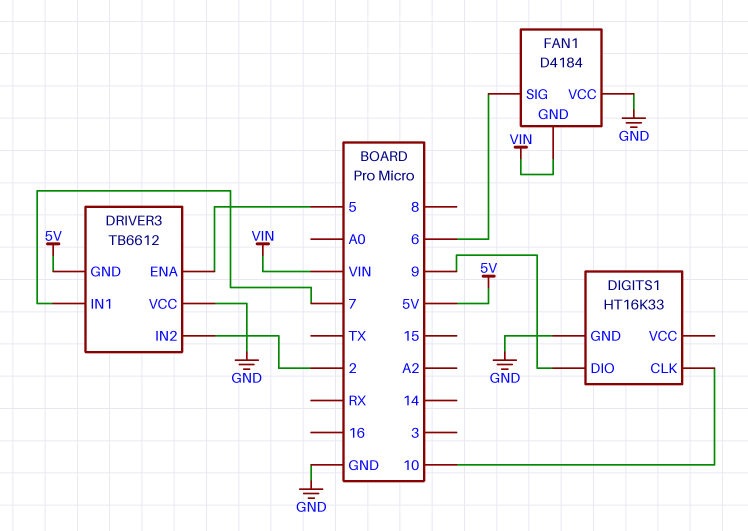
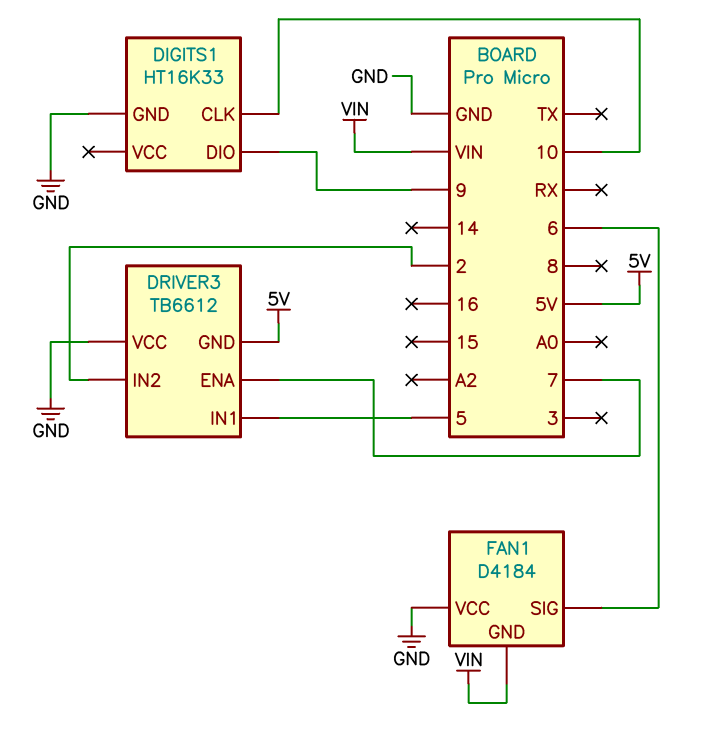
DRIVER3 pin ENA: 5 -> 7
DRIVER3 pin IN1: 7 -> 5

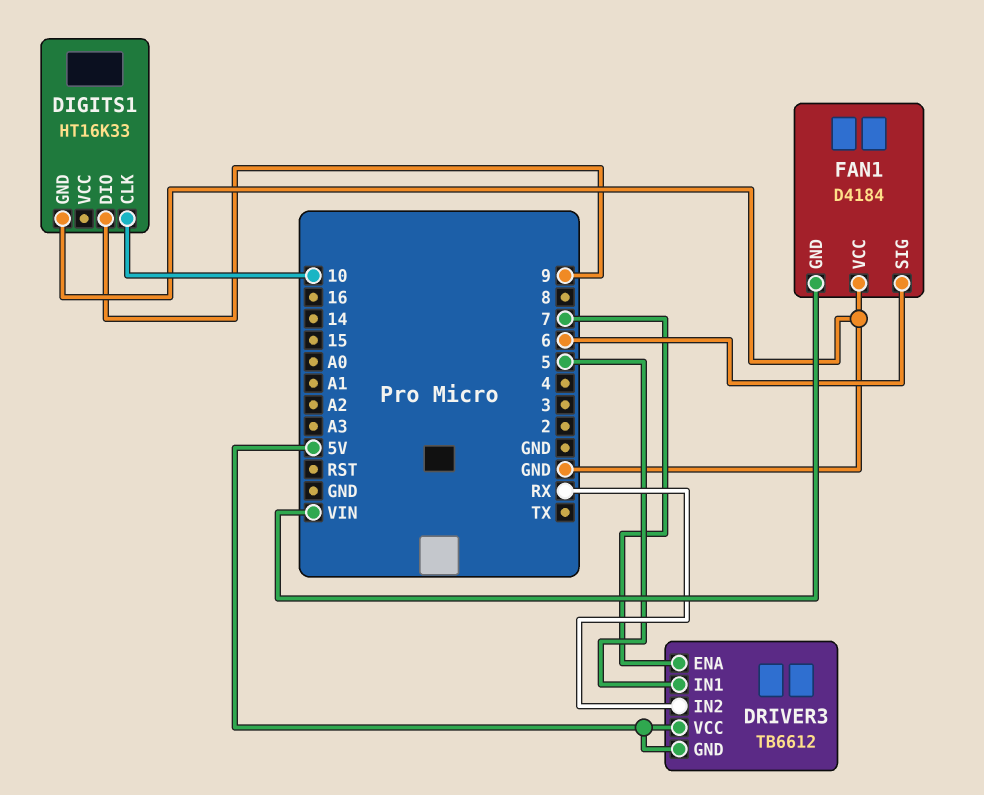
DRIVER3 pin IN2: 2 -> RX
DRIVER3 pin VCC: GND -> 5V

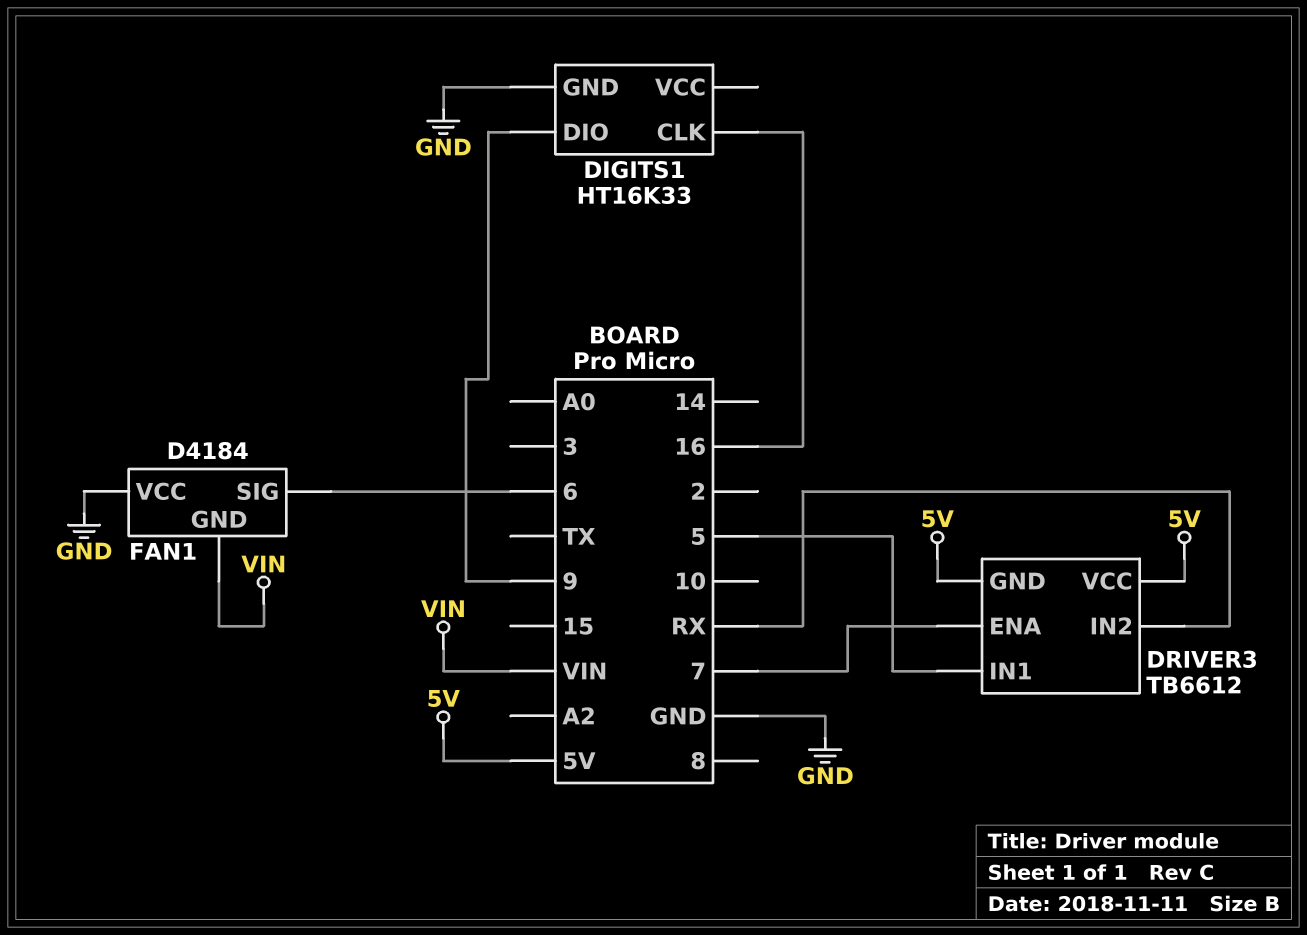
DIGITS1 pin CLK: 10 -> 16

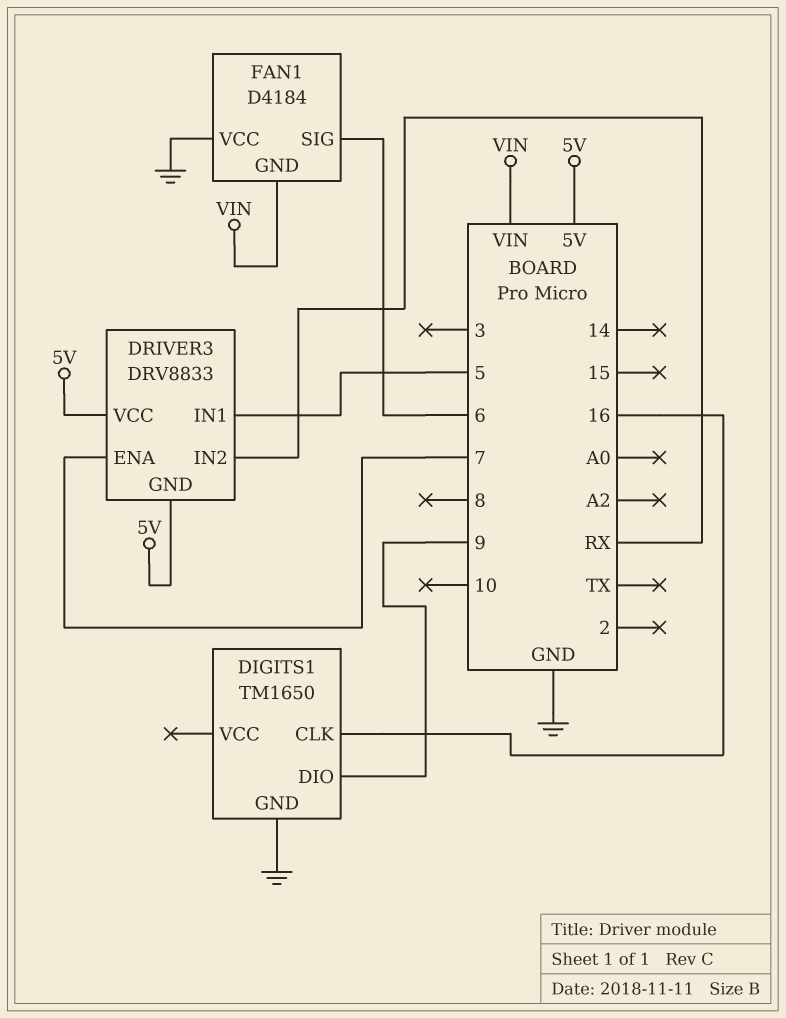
DIGITS1: HT16K33 -> TM1650
DRIVER3: TB6612 -> DRV8833

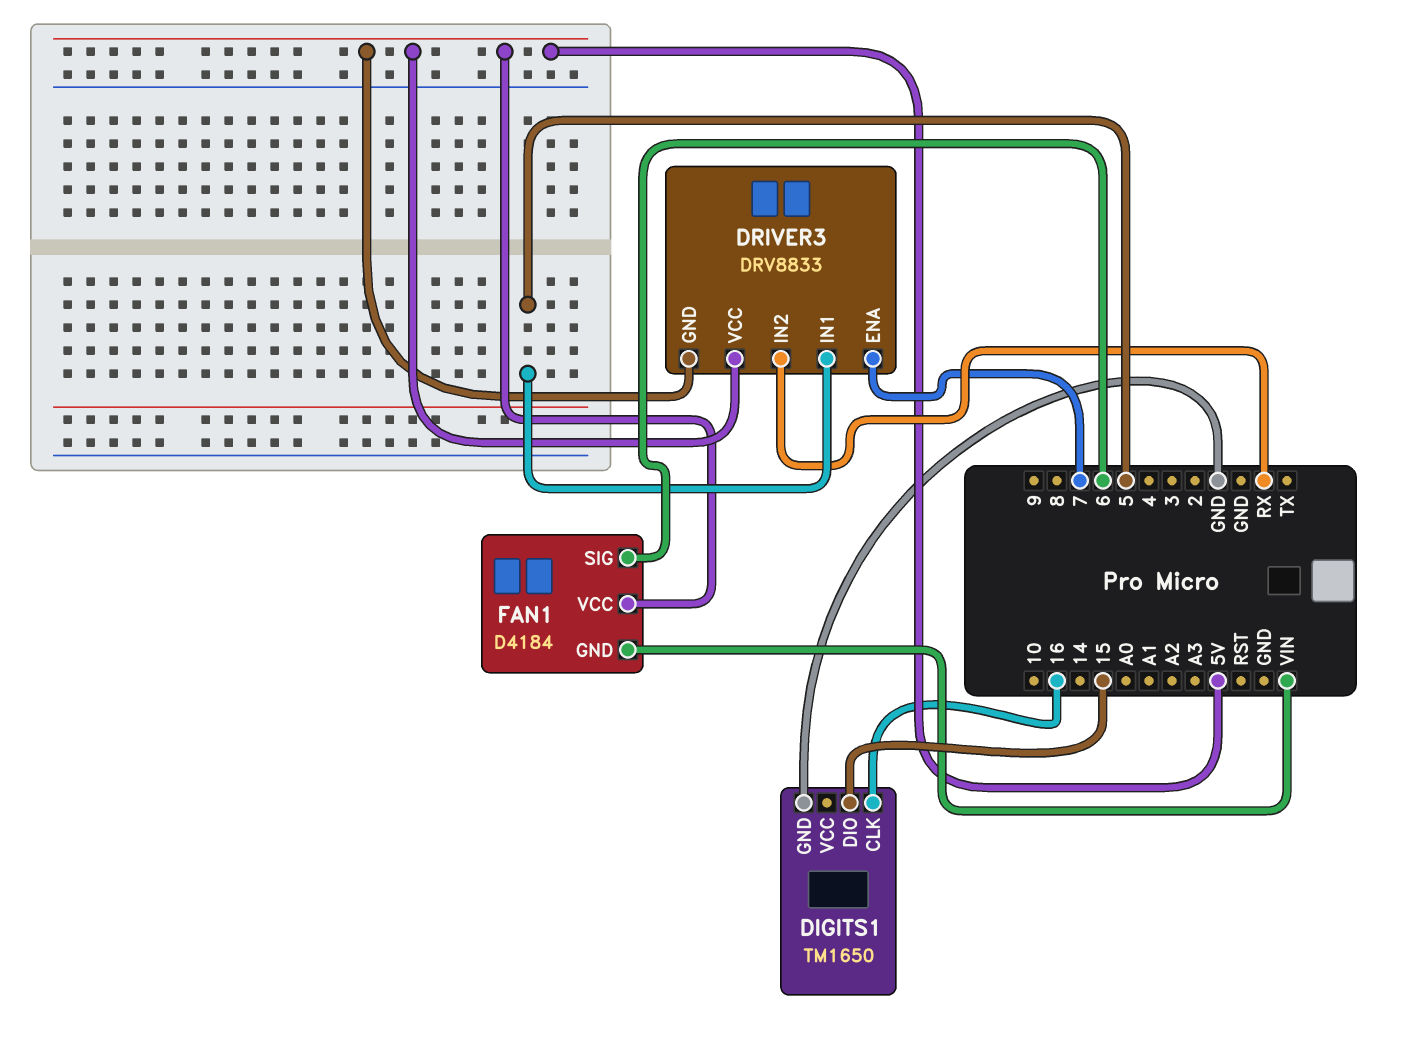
DIGITS1 pin DIO: 9 -> 15
FAN1 pin VCC: GND -> 5V

